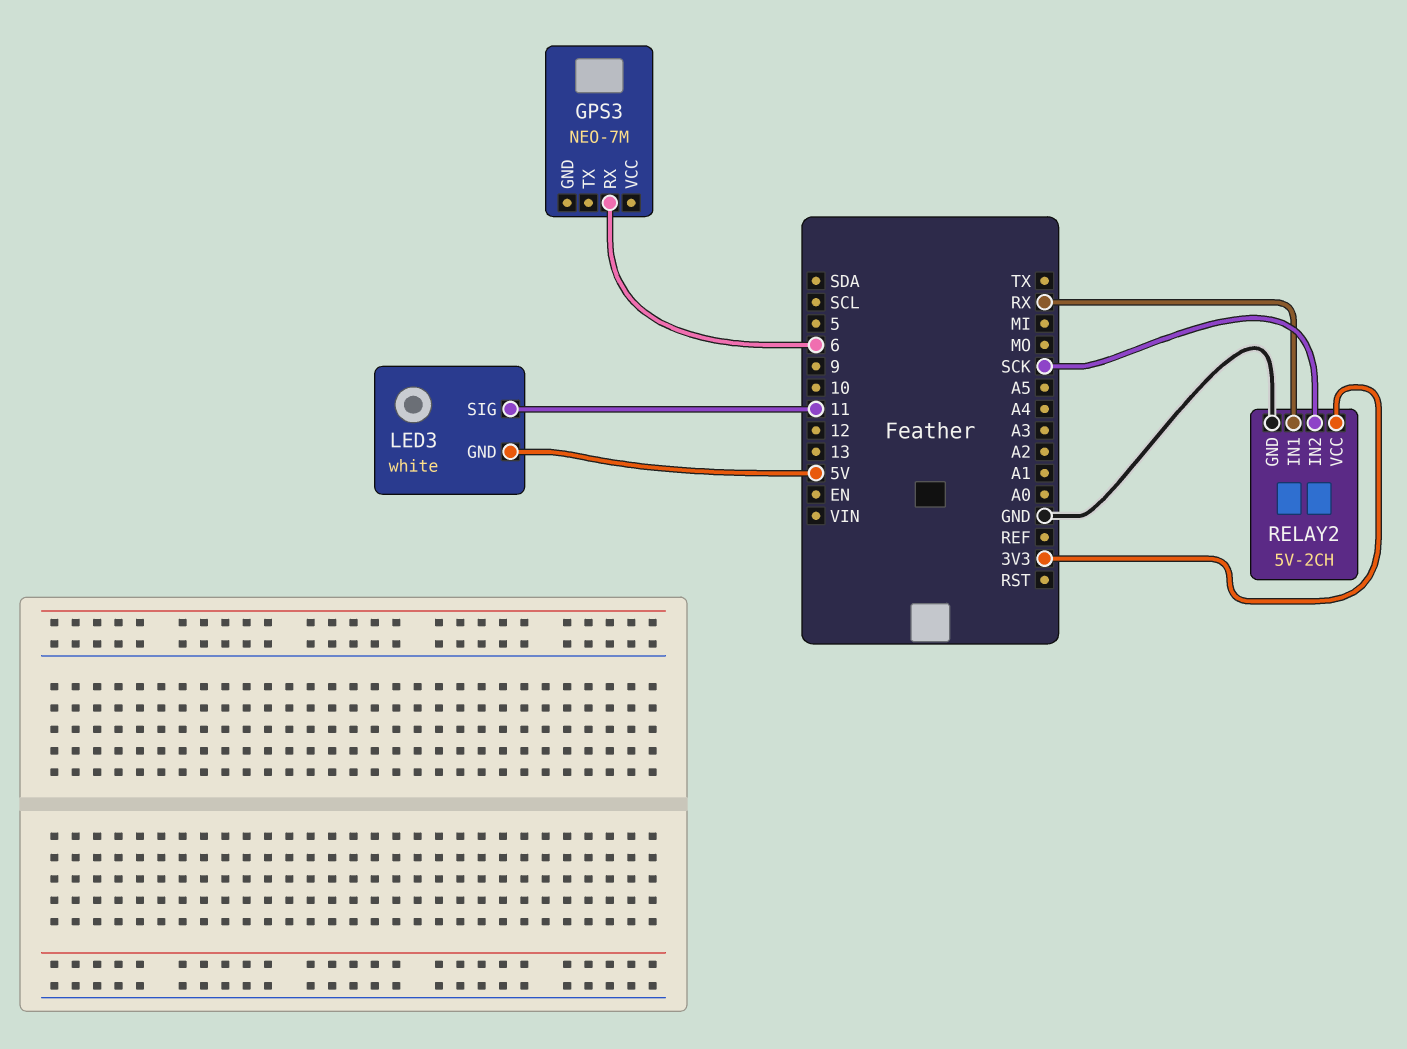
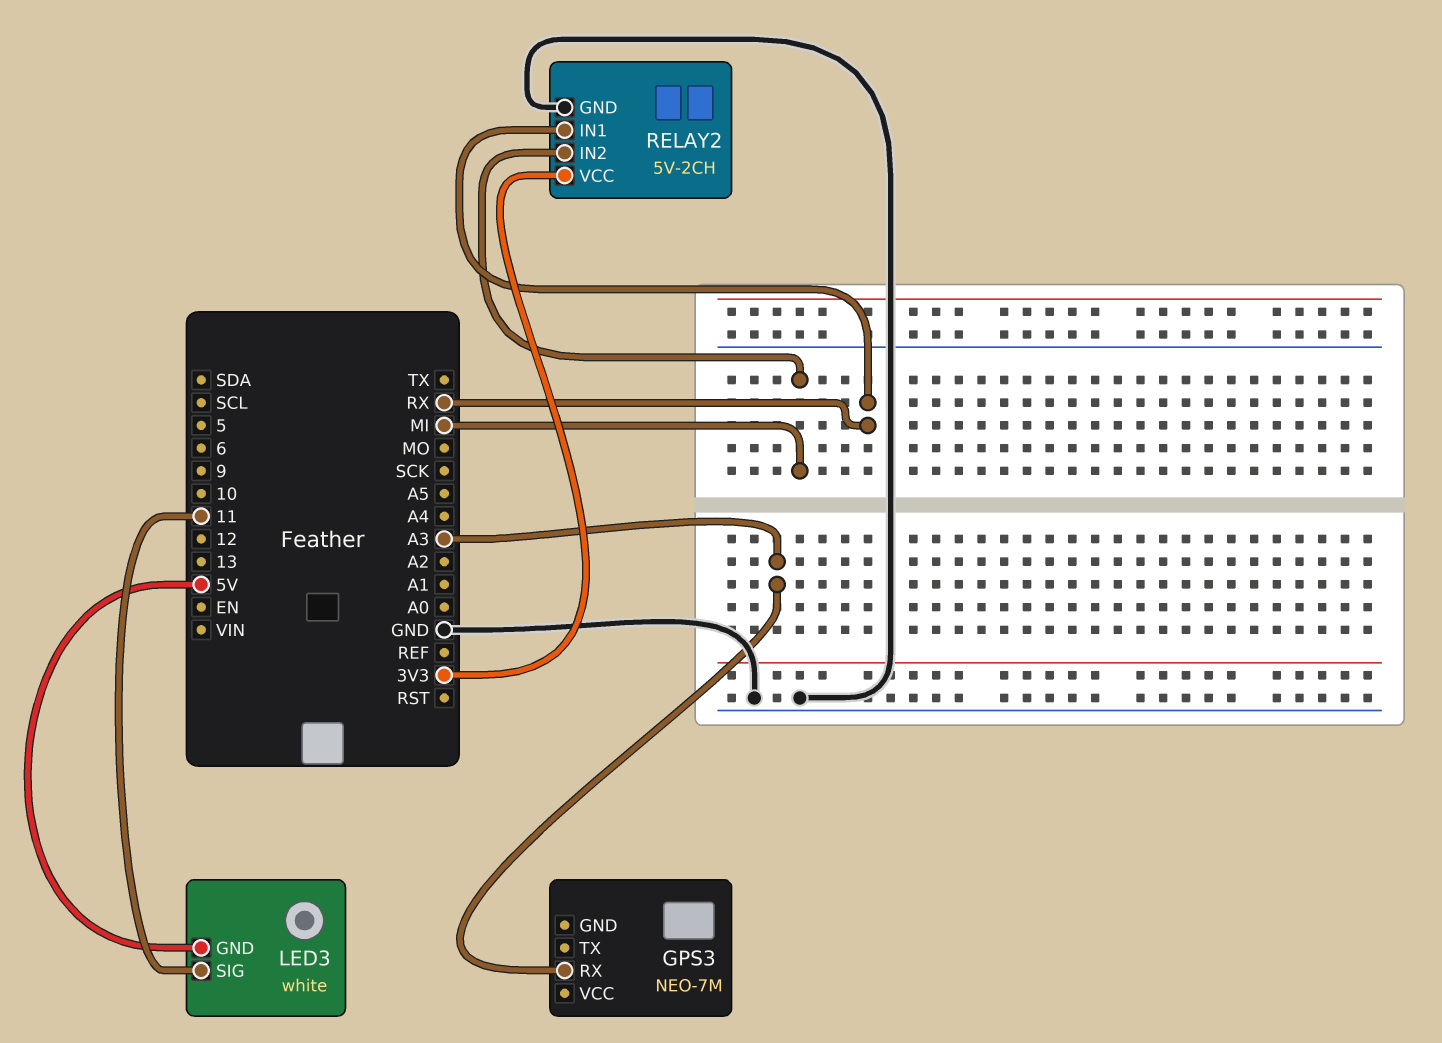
GPS3 pin RX: 6 -> A3
RELAY2 pin IN2: SCK -> MI

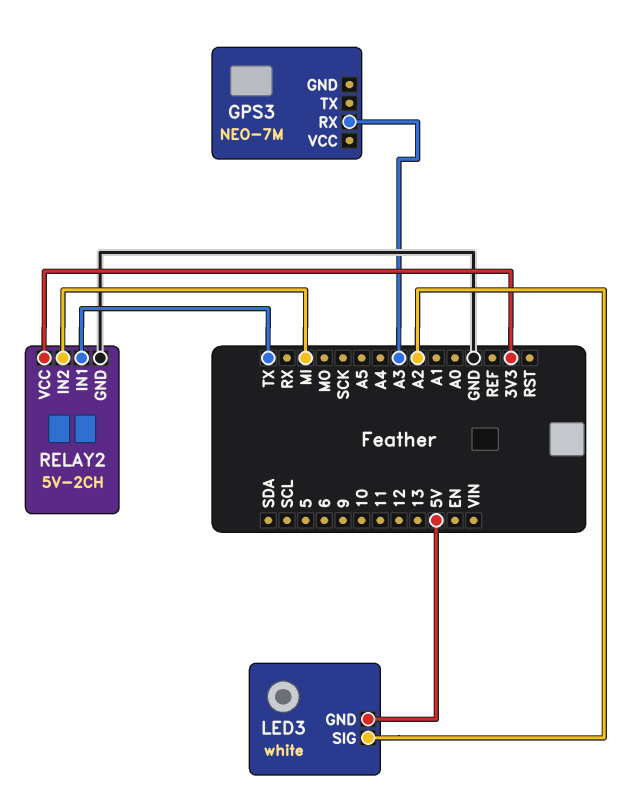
LED3 pin SIG: 11 -> A2
RELAY2 pin IN1: RX -> TX

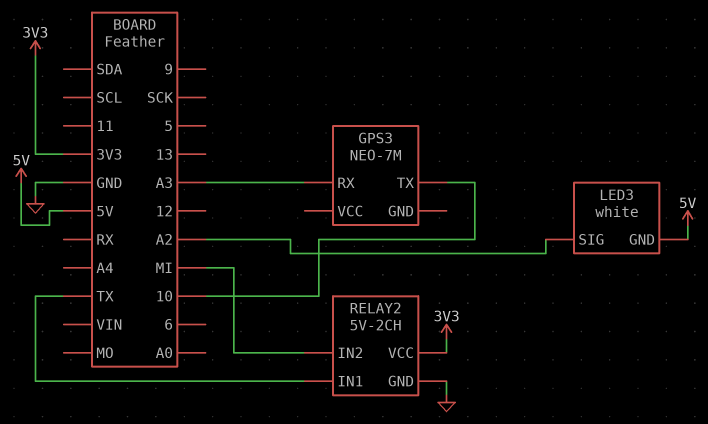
GPS3 pin TX: none -> 10

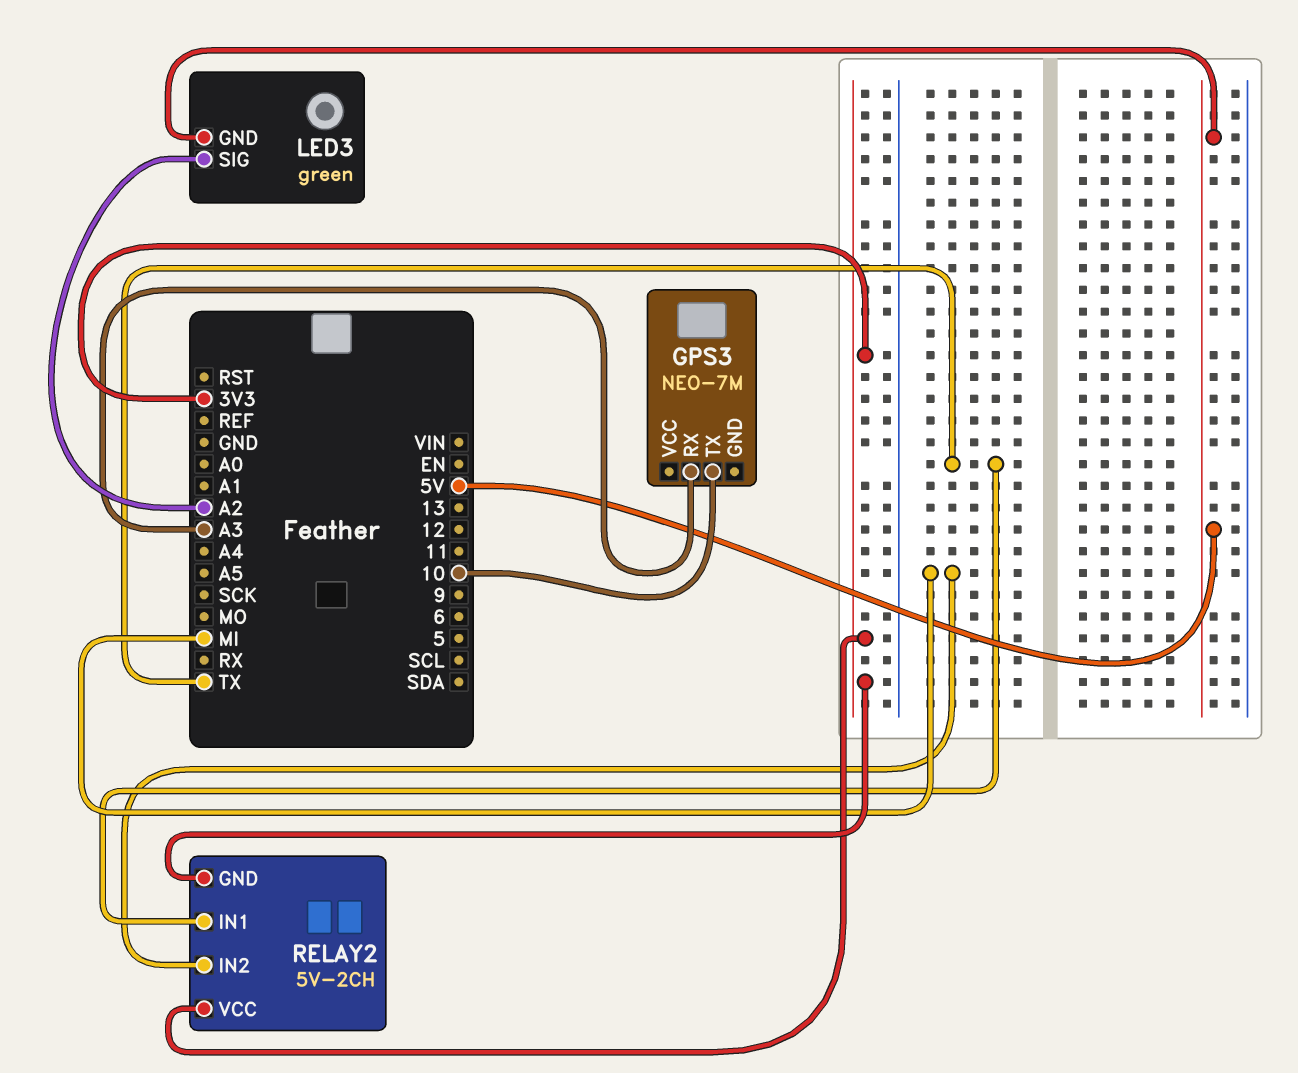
LED3: white -> green
RELAY2 pin GND: GND -> 3V3

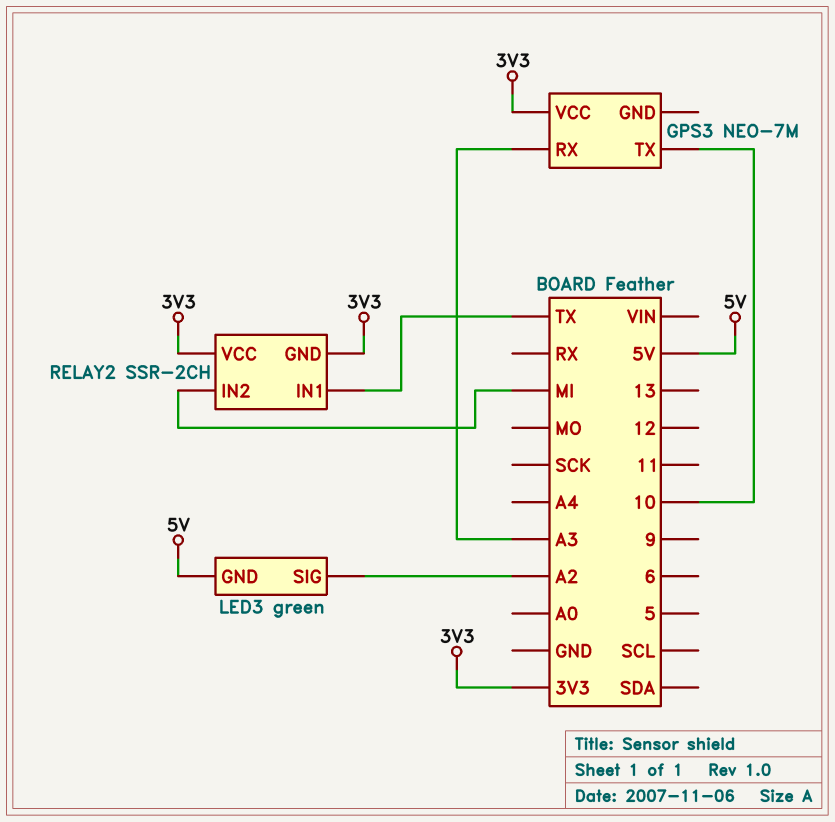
GPS3 pin VCC: none -> 3V3
RELAY2: 5V-2CH -> SSR-2CH

